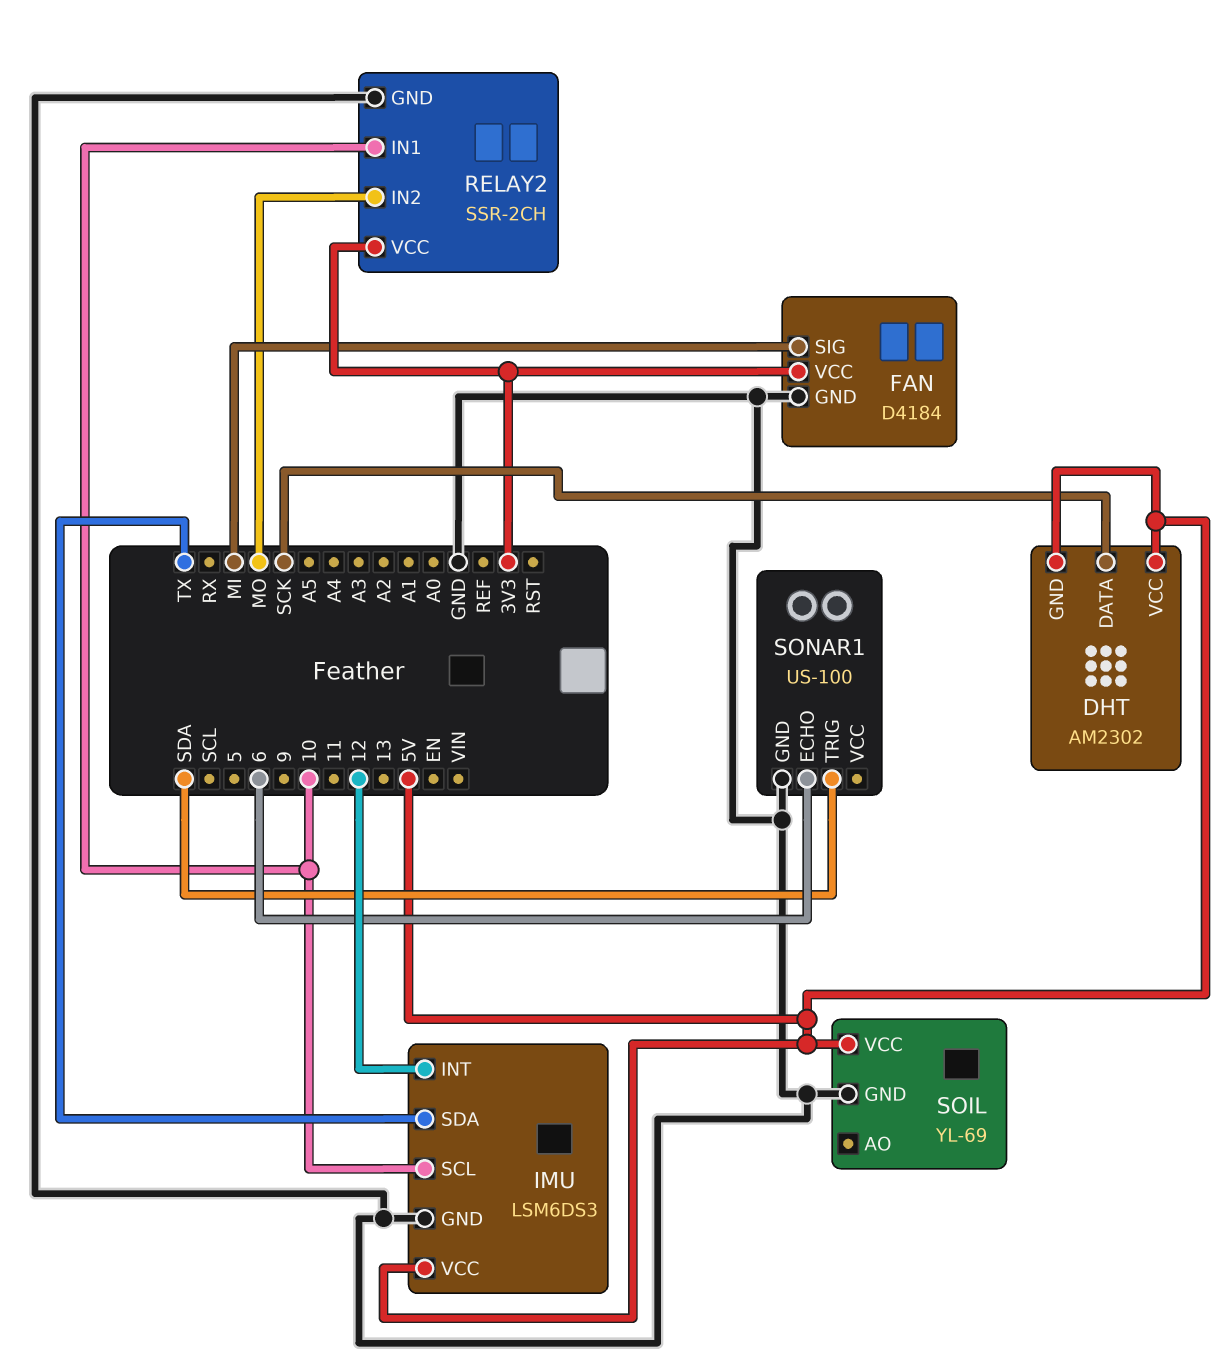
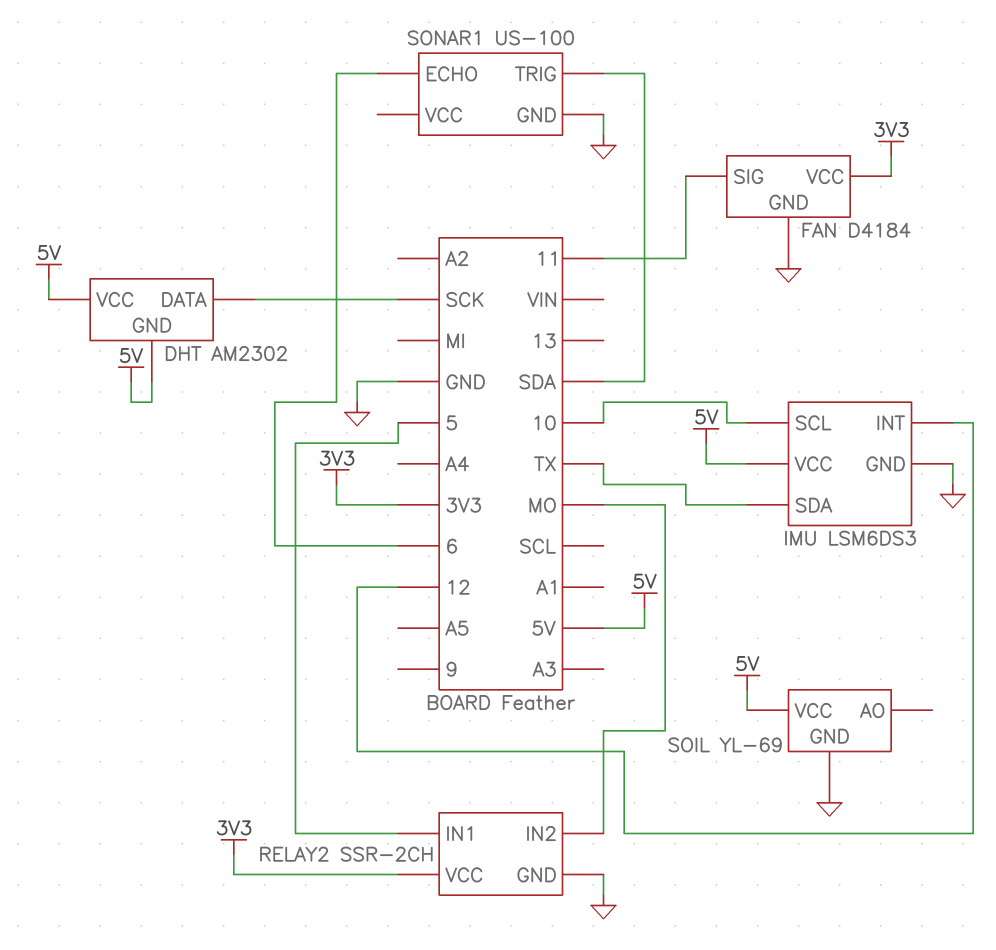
FAN pin SIG: MI -> 11
RELAY2 pin IN1: 10 -> 5

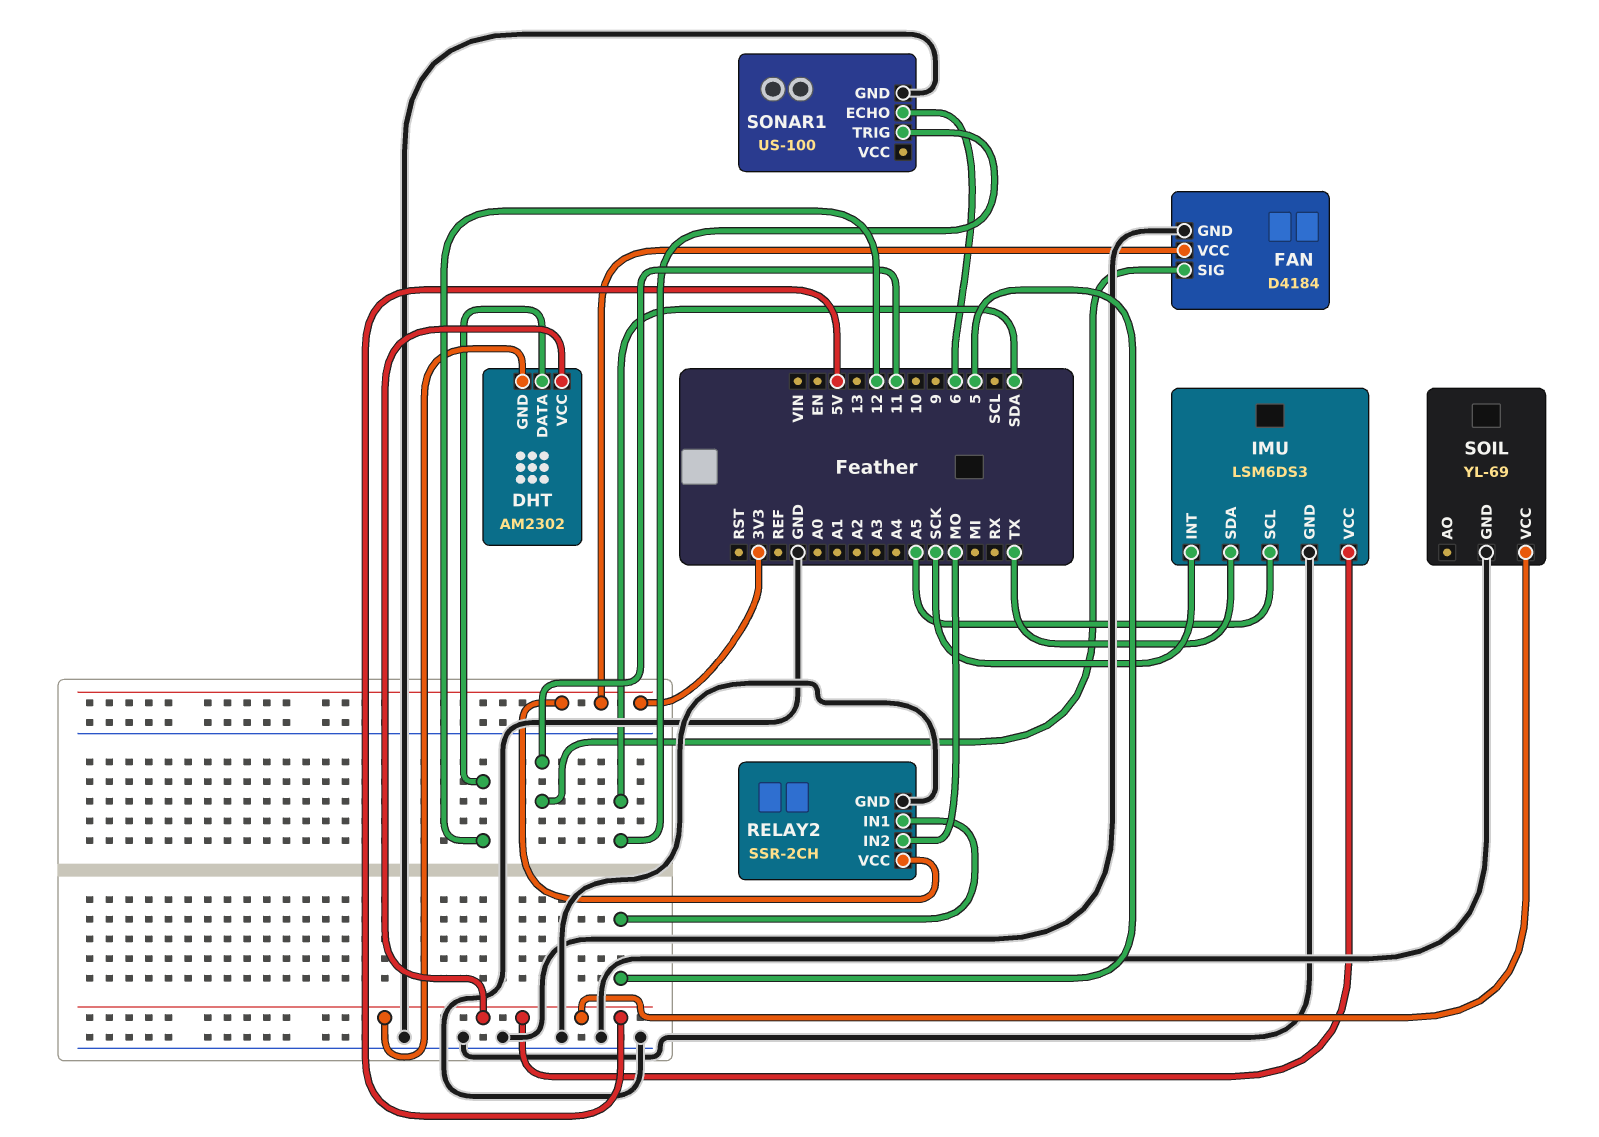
DHT pin DATA: SCK -> 12
IMU pin INT: 12 -> SCK
IMU pin SCL: 10 -> A5

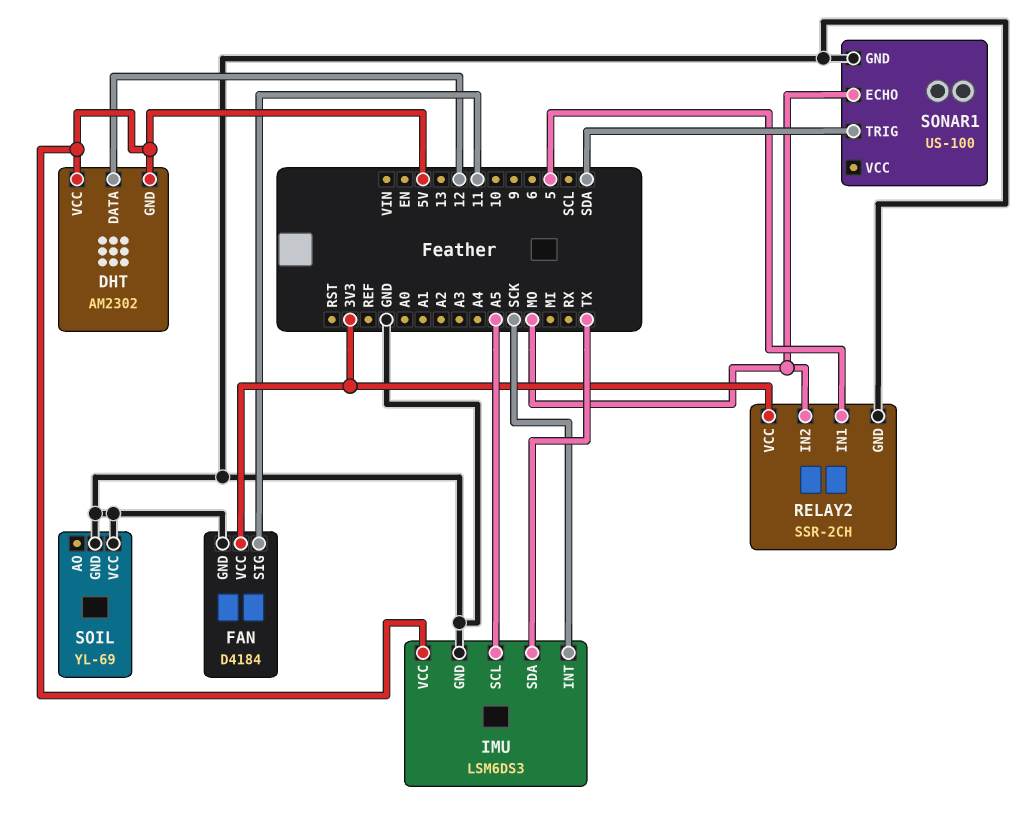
SOIL pin VCC: 5V -> GND
SONAR1 pin ECHO: 6 -> MO

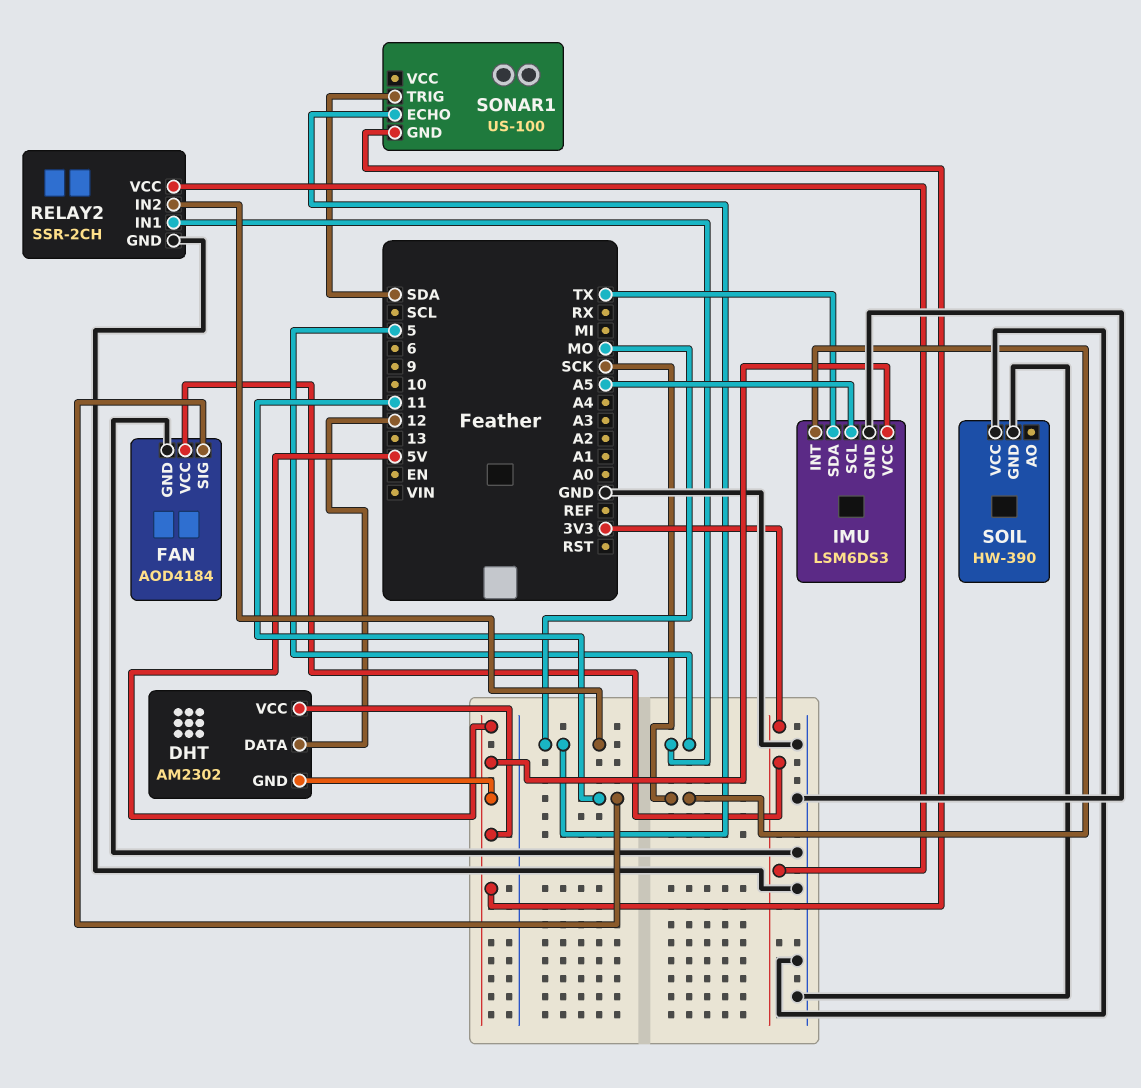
FAN: D4184 -> AOD4184
SOIL: YL-69 -> HW-390
SONAR1 pin GND: GND -> 5V

